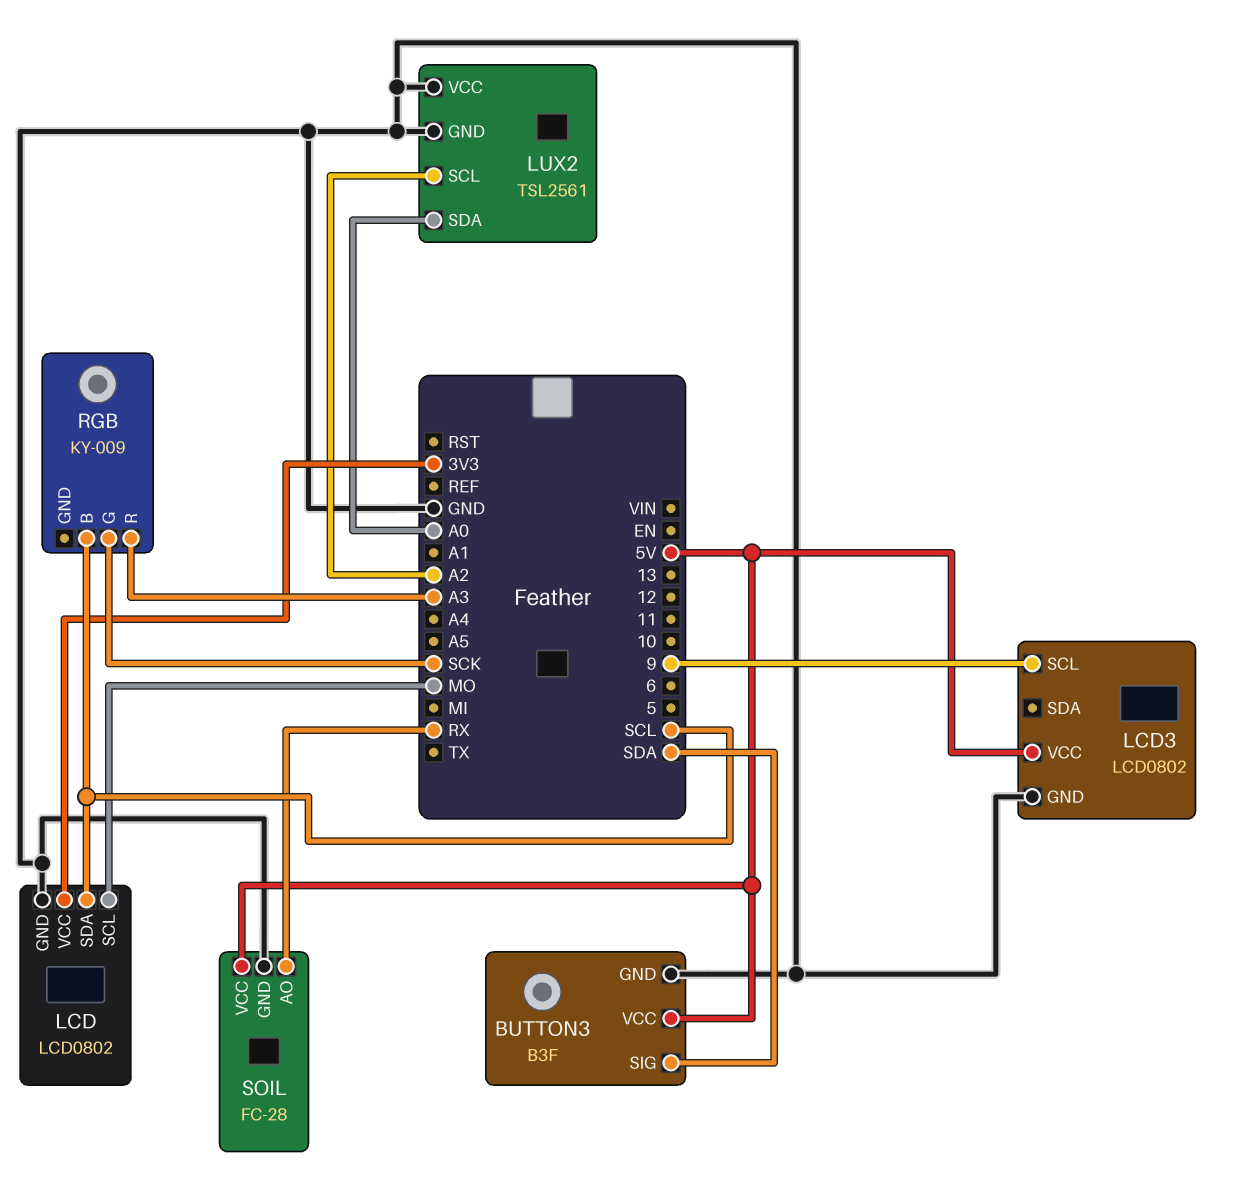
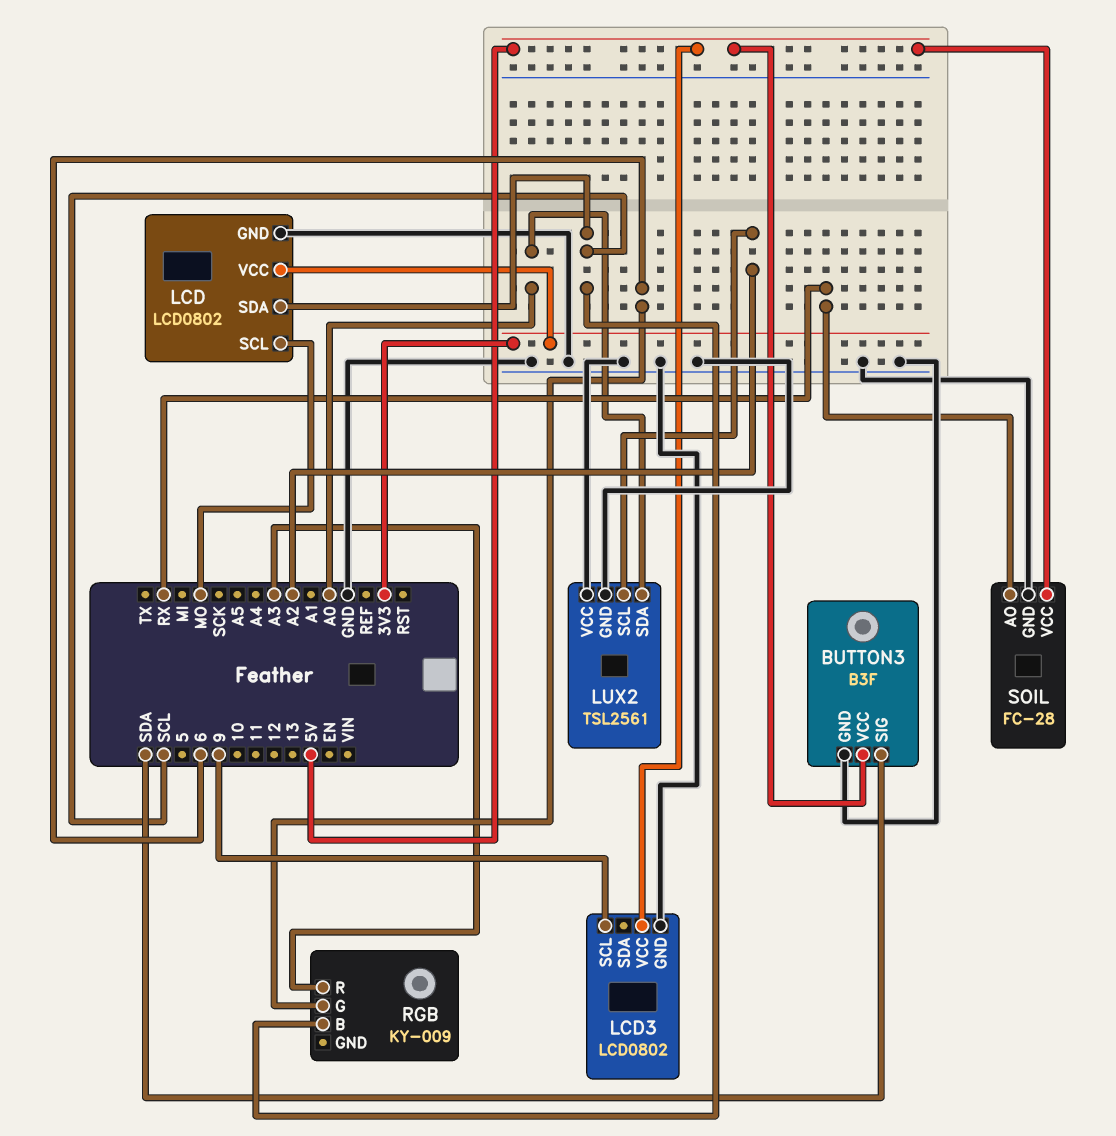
RGB pin G: SCK -> 6

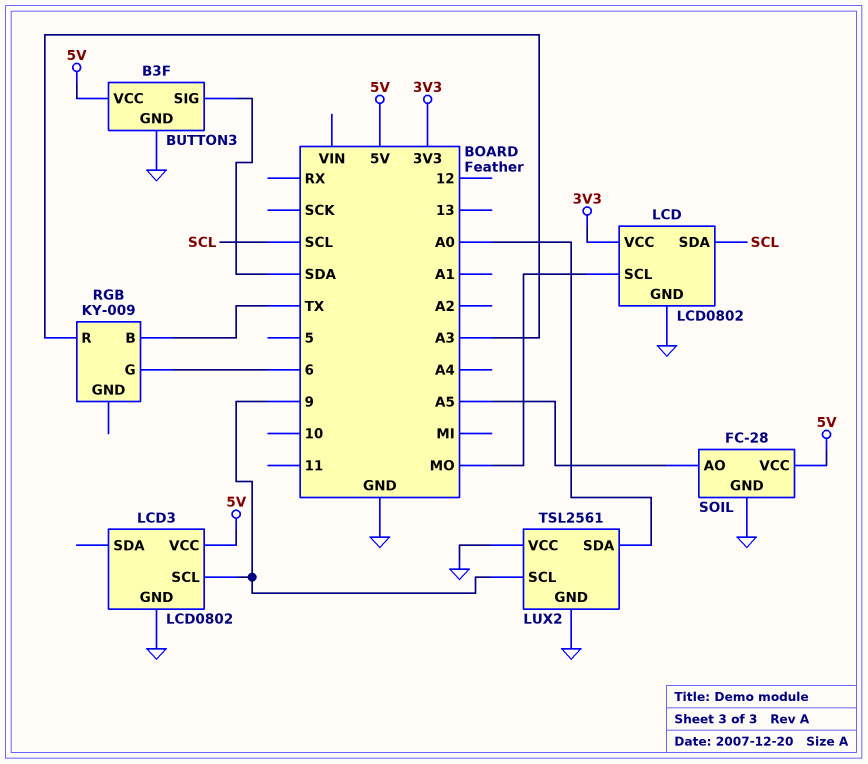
LUX2 pin SCL: A2 -> 9
RGB pin B: SCL -> TX
SOIL pin AO: RX -> A5

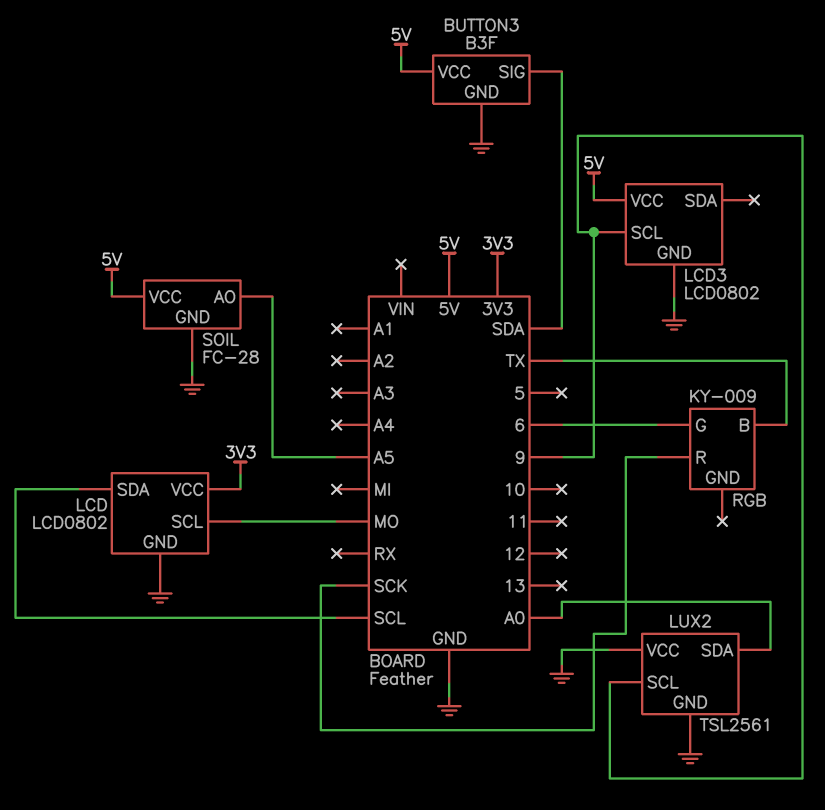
RGB pin R: A3 -> SCK

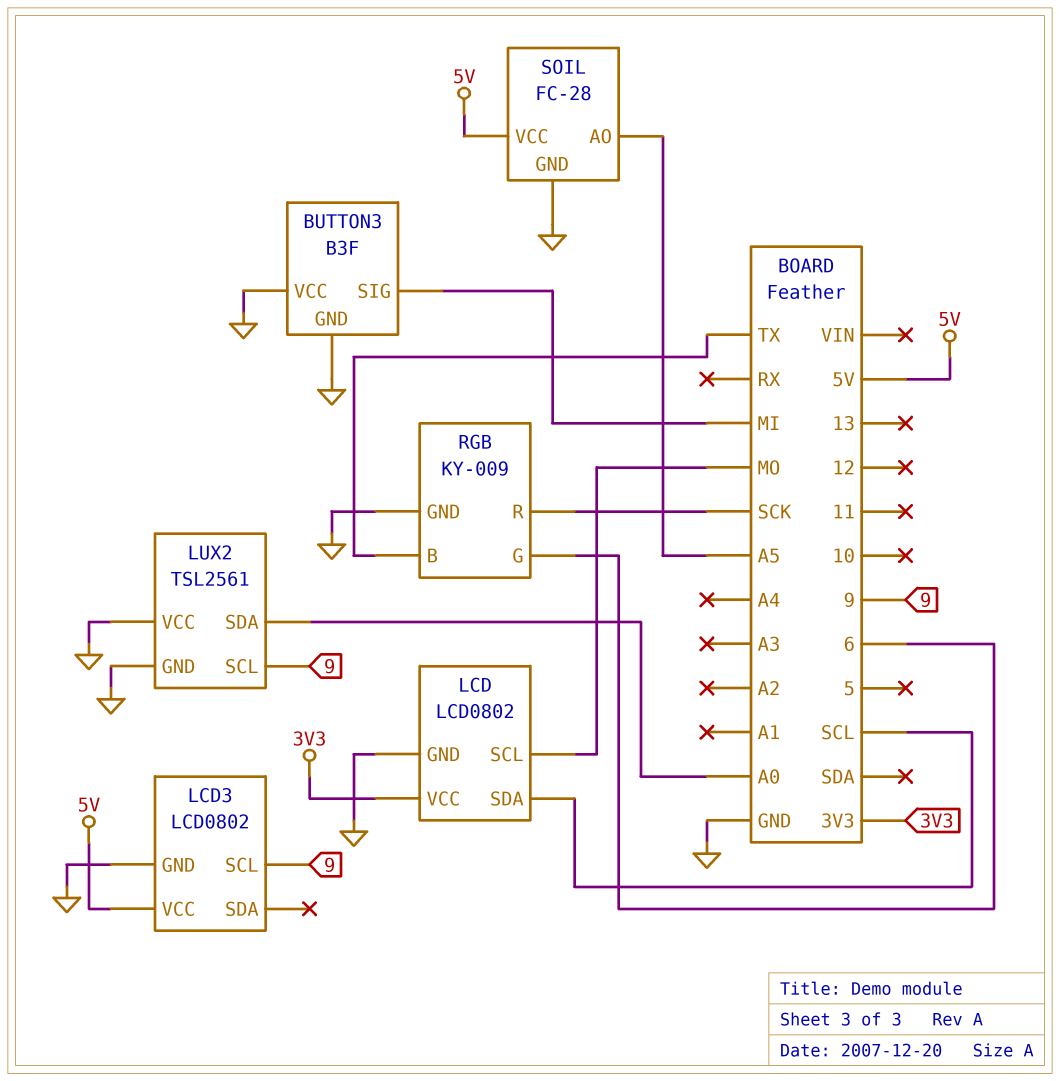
BUTTON3 pin SIG: SDA -> MI
BUTTON3 pin VCC: 5V -> GND
RGB pin GND: none -> GND

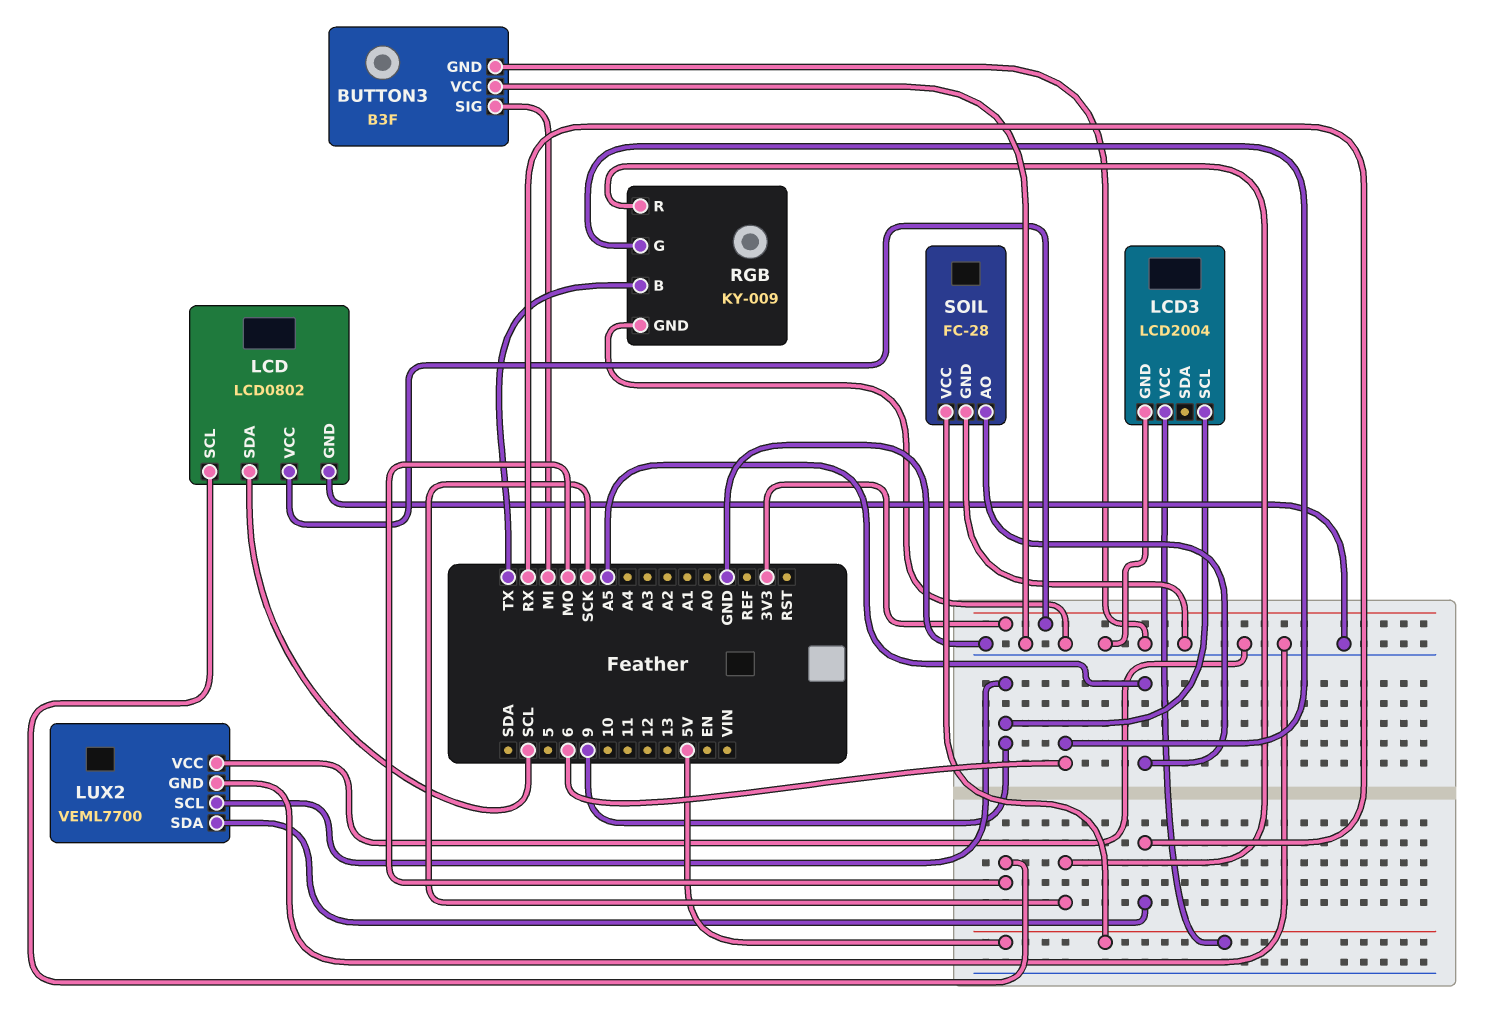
LCD3: LCD0802 -> LCD2004
LUX2: TSL2561 -> VEML7700
LUX2 pin SDA: A0 -> RX

